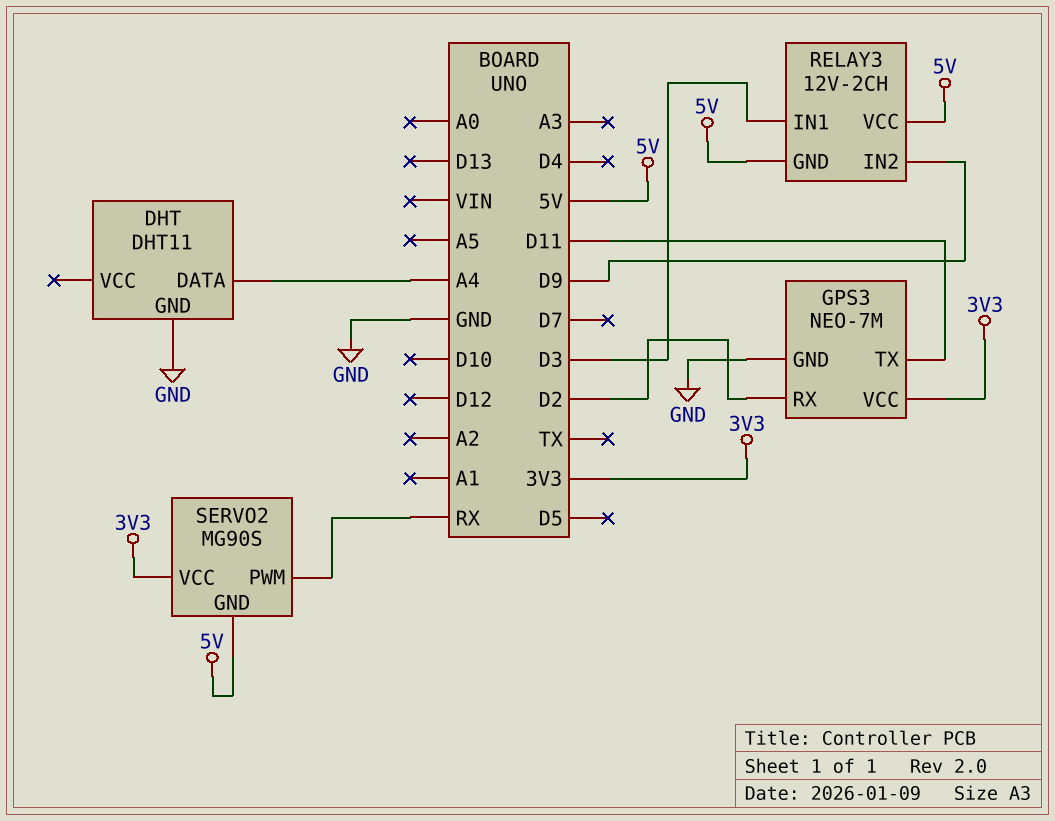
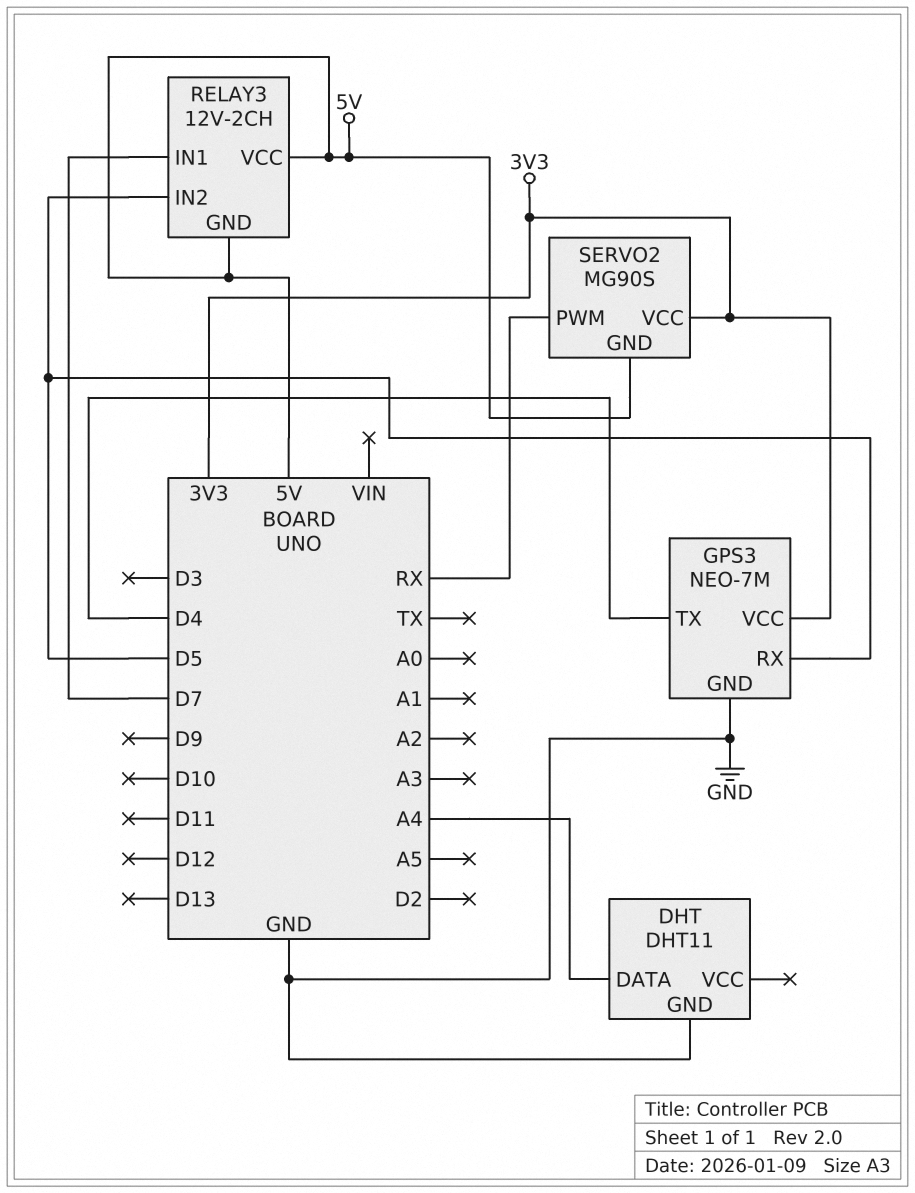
GPS3 pin RX: D2 -> D5
GPS3 pin TX: D11 -> D4
RELAY3 pin IN1: D3 -> D7
RELAY3 pin IN2: D9 -> D5

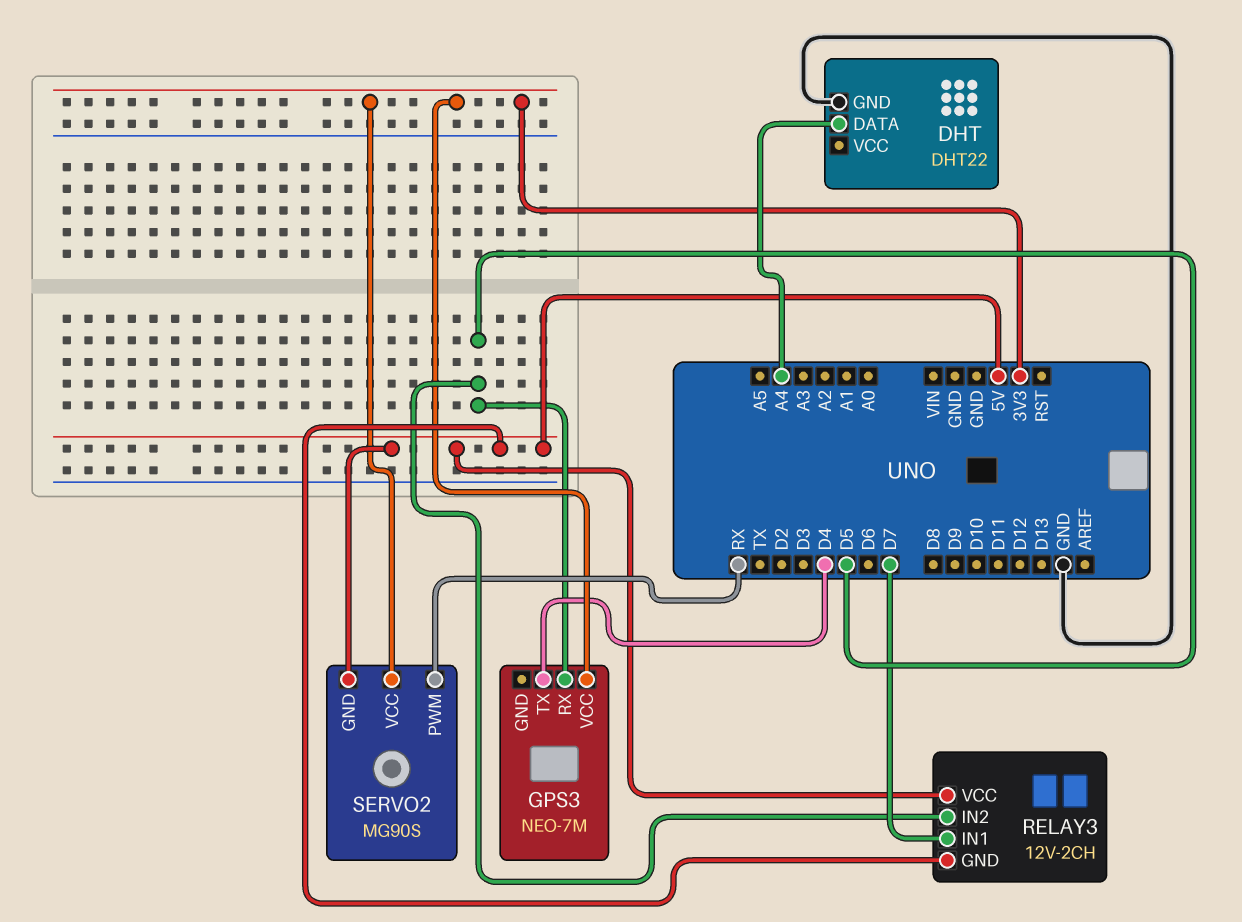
DHT: DHT11 -> DHT22
GPS3 pin GND: GND -> none

